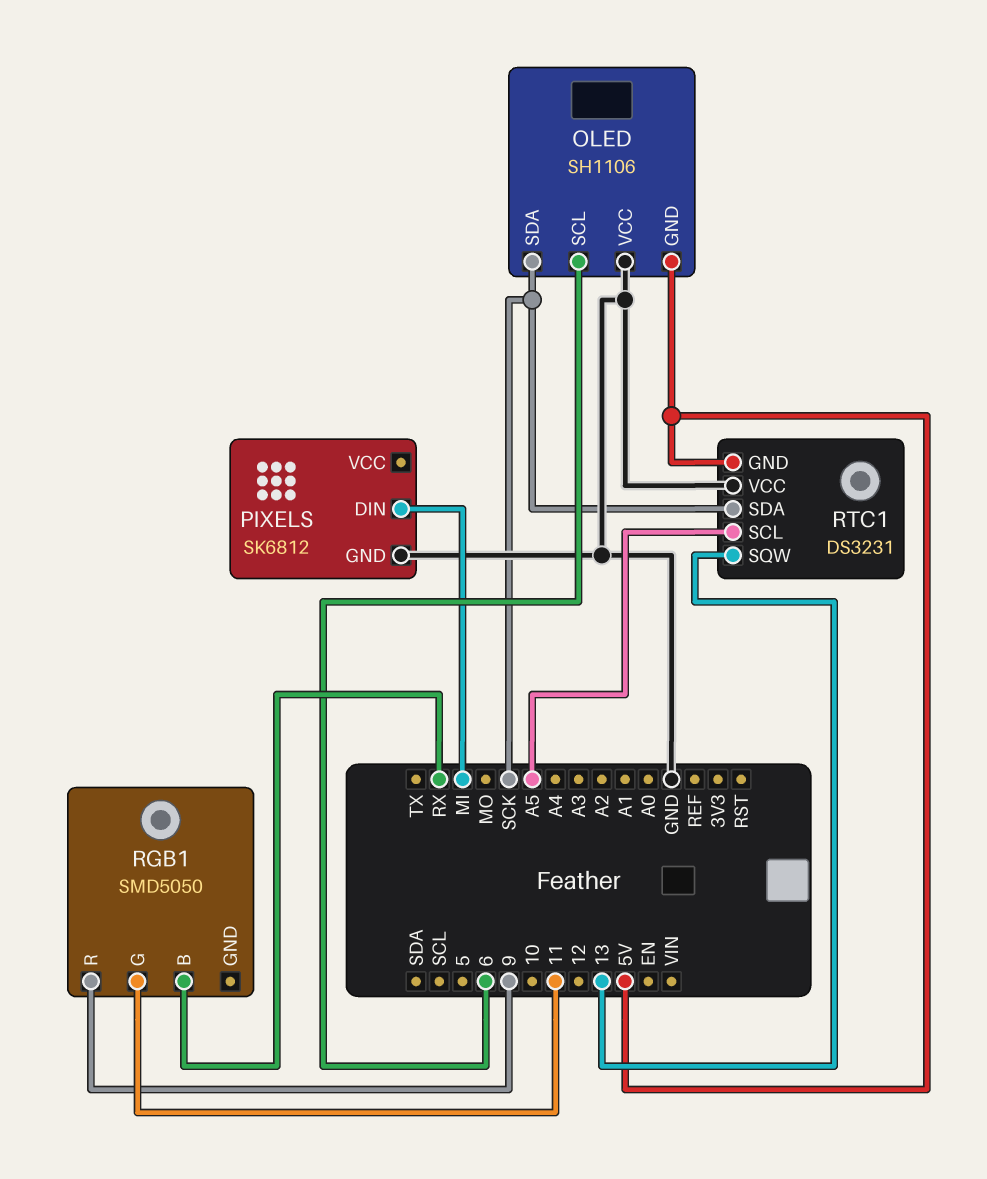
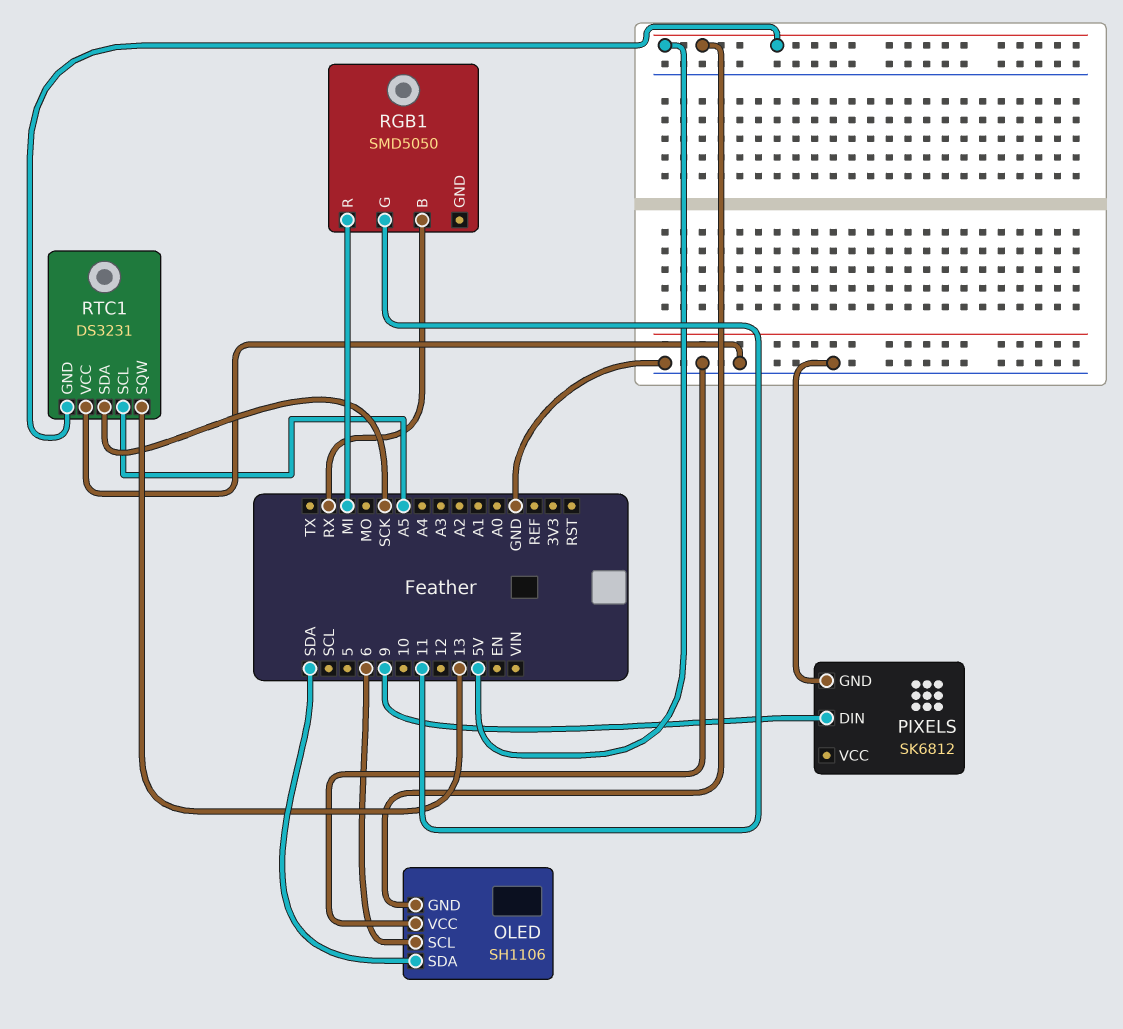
OLED pin SDA: SCK -> SDA
PIXELS pin DIN: MI -> 9
RGB1 pin R: 9 -> MI

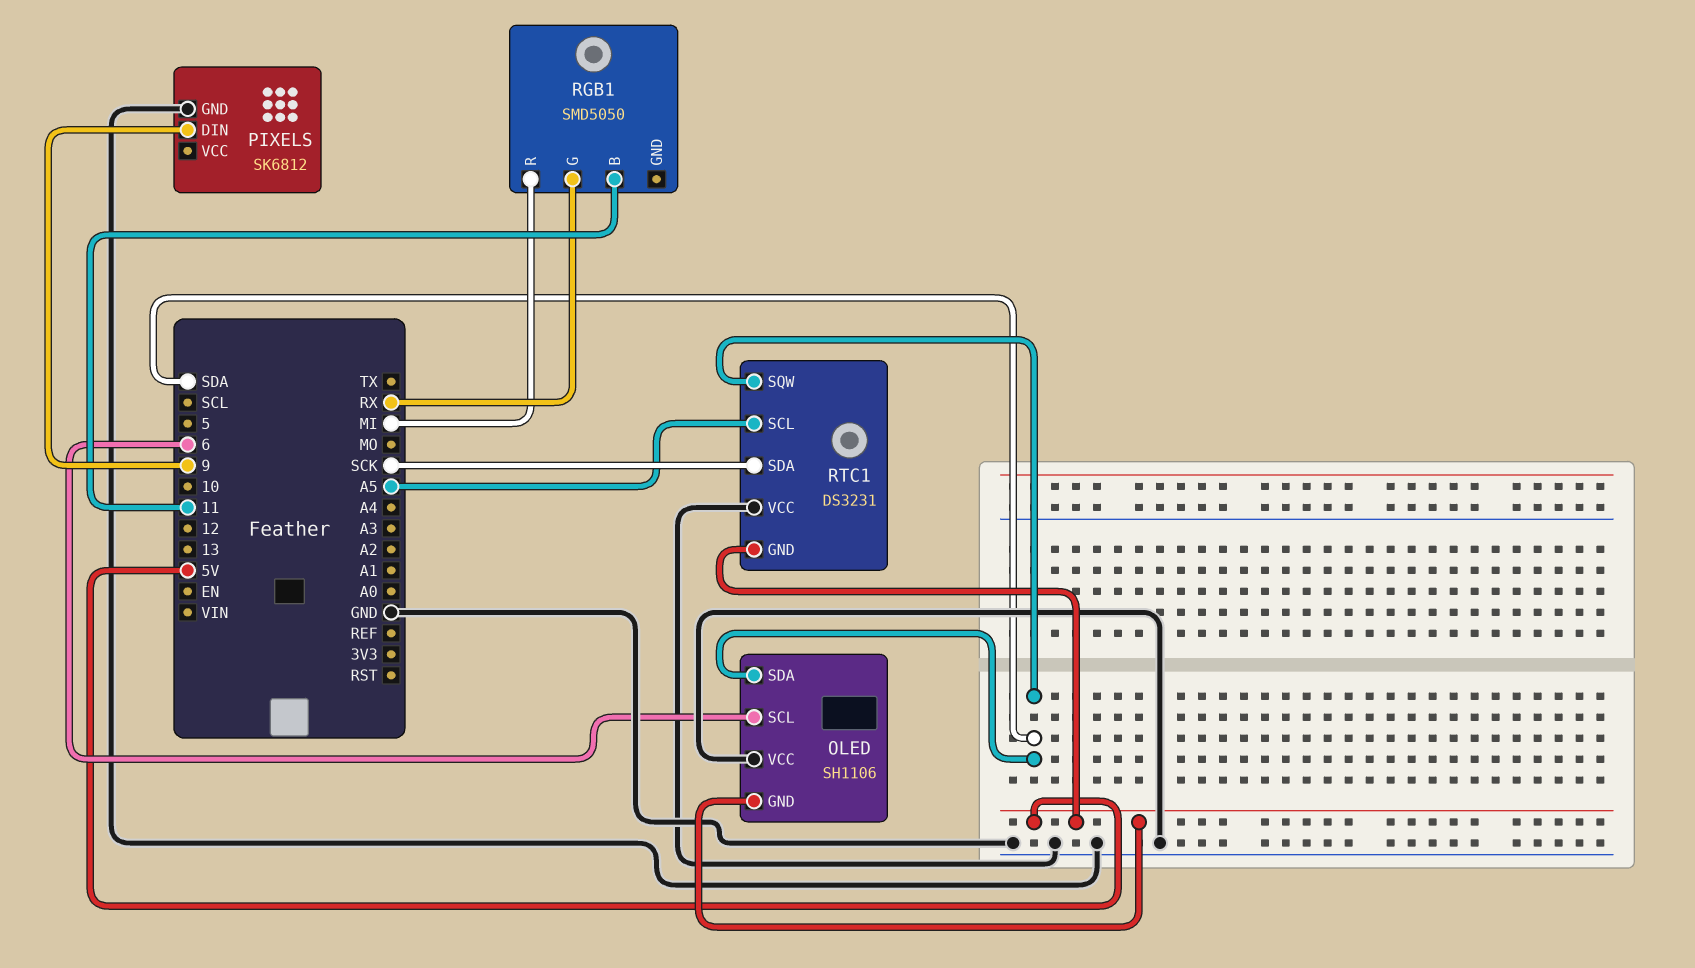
RGB1 pin B: RX -> 11
RGB1 pin G: 11 -> RX
RTC1 pin SQW: 13 -> SDA

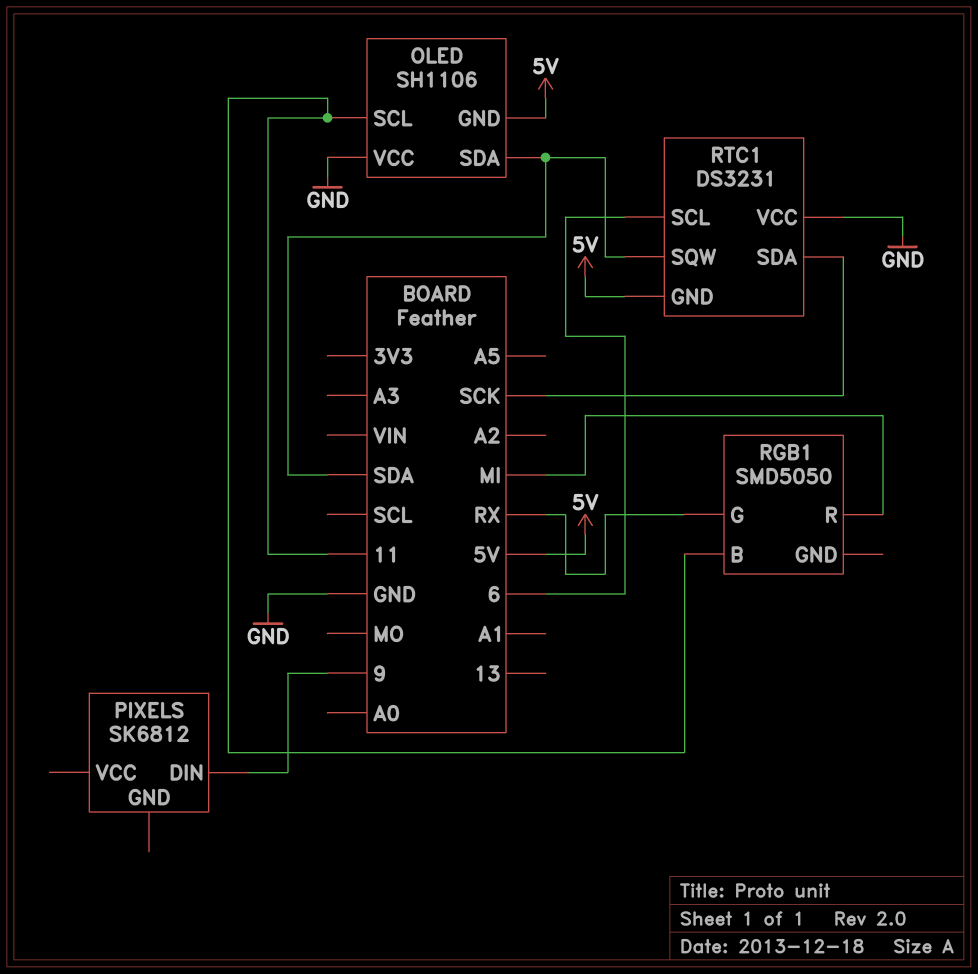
OLED pin SCL: 6 -> 11
PIXELS pin GND: GND -> none
RTC1 pin SCL: A5 -> 6

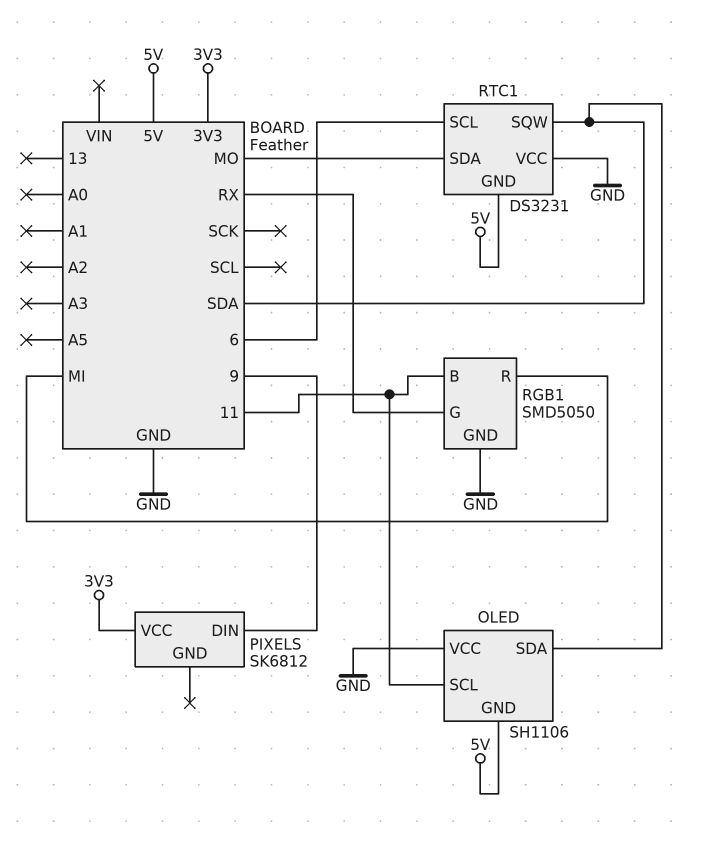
PIXELS pin VCC: none -> 3V3
RGB1 pin GND: none -> GND
RTC1 pin SDA: SCK -> MO

